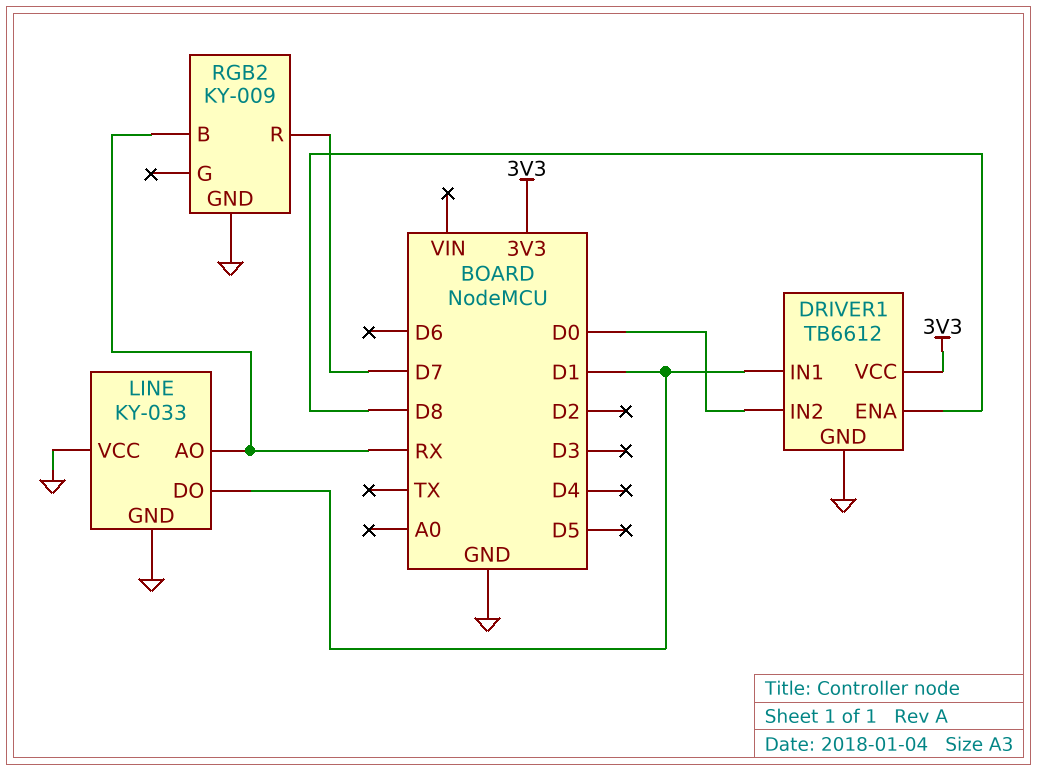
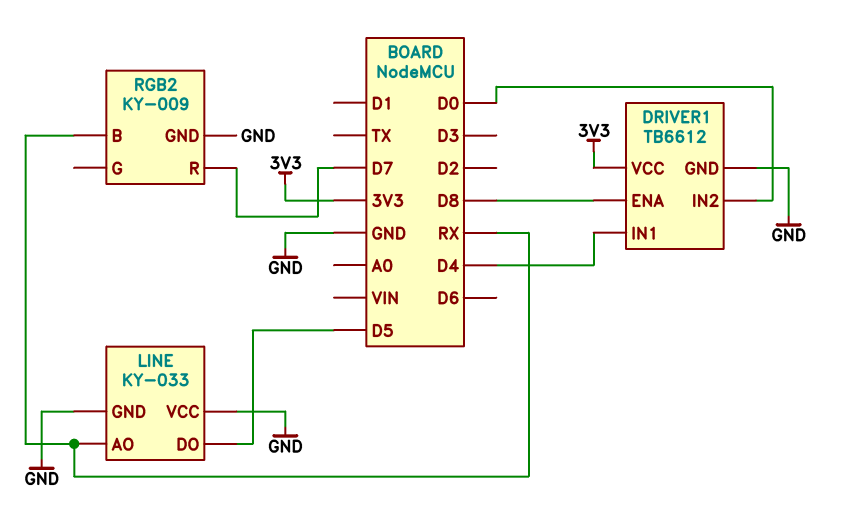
DRIVER1 pin IN1: D1 -> D4
LINE pin DO: D1 -> D5

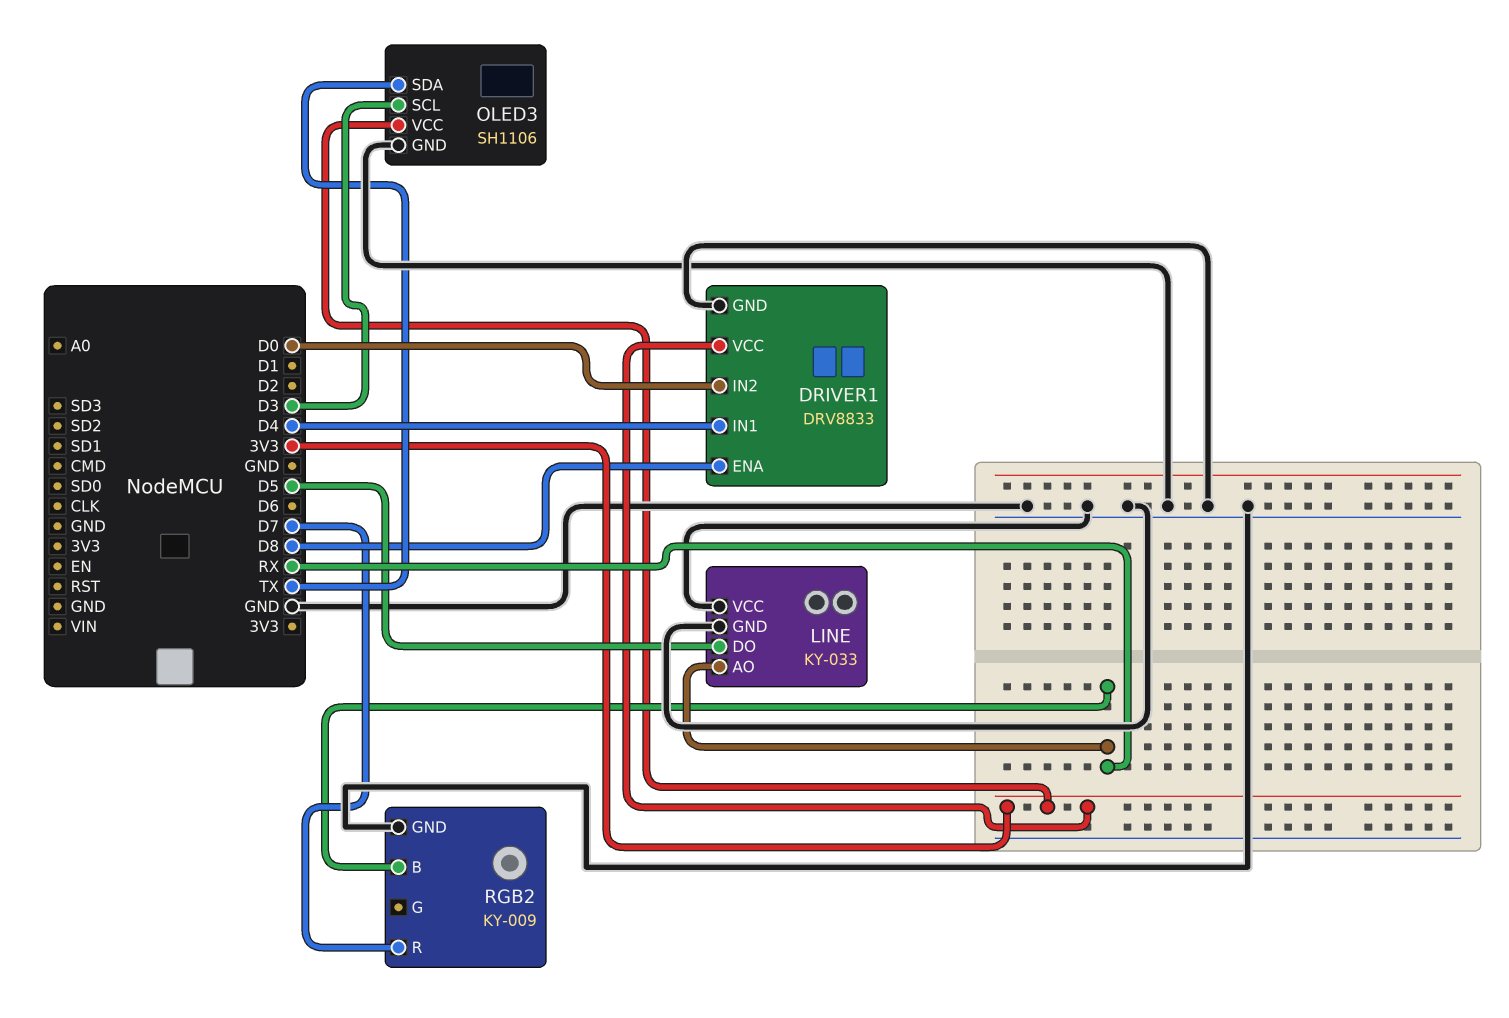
DRIVER1: TB6612 -> DRV8833
OLED3: none -> SH1106
OLED3 pin GND: none -> GND
OLED3 pin SCL: none -> D3
OLED3 pin SDA: none -> TX
OLED3 pin VCC: none -> 3V3

